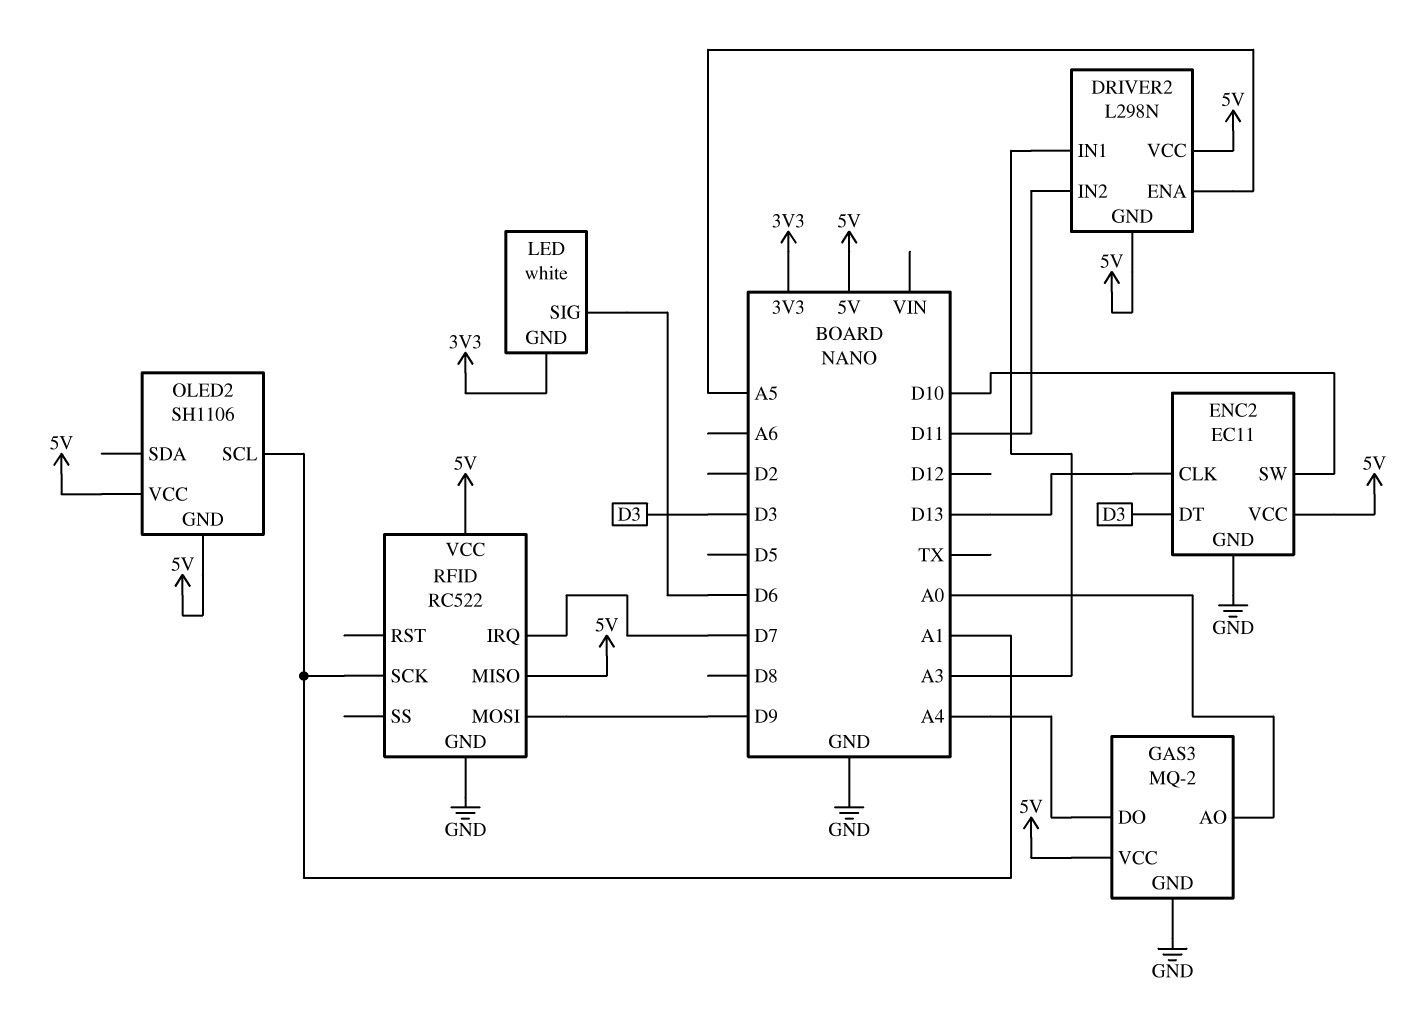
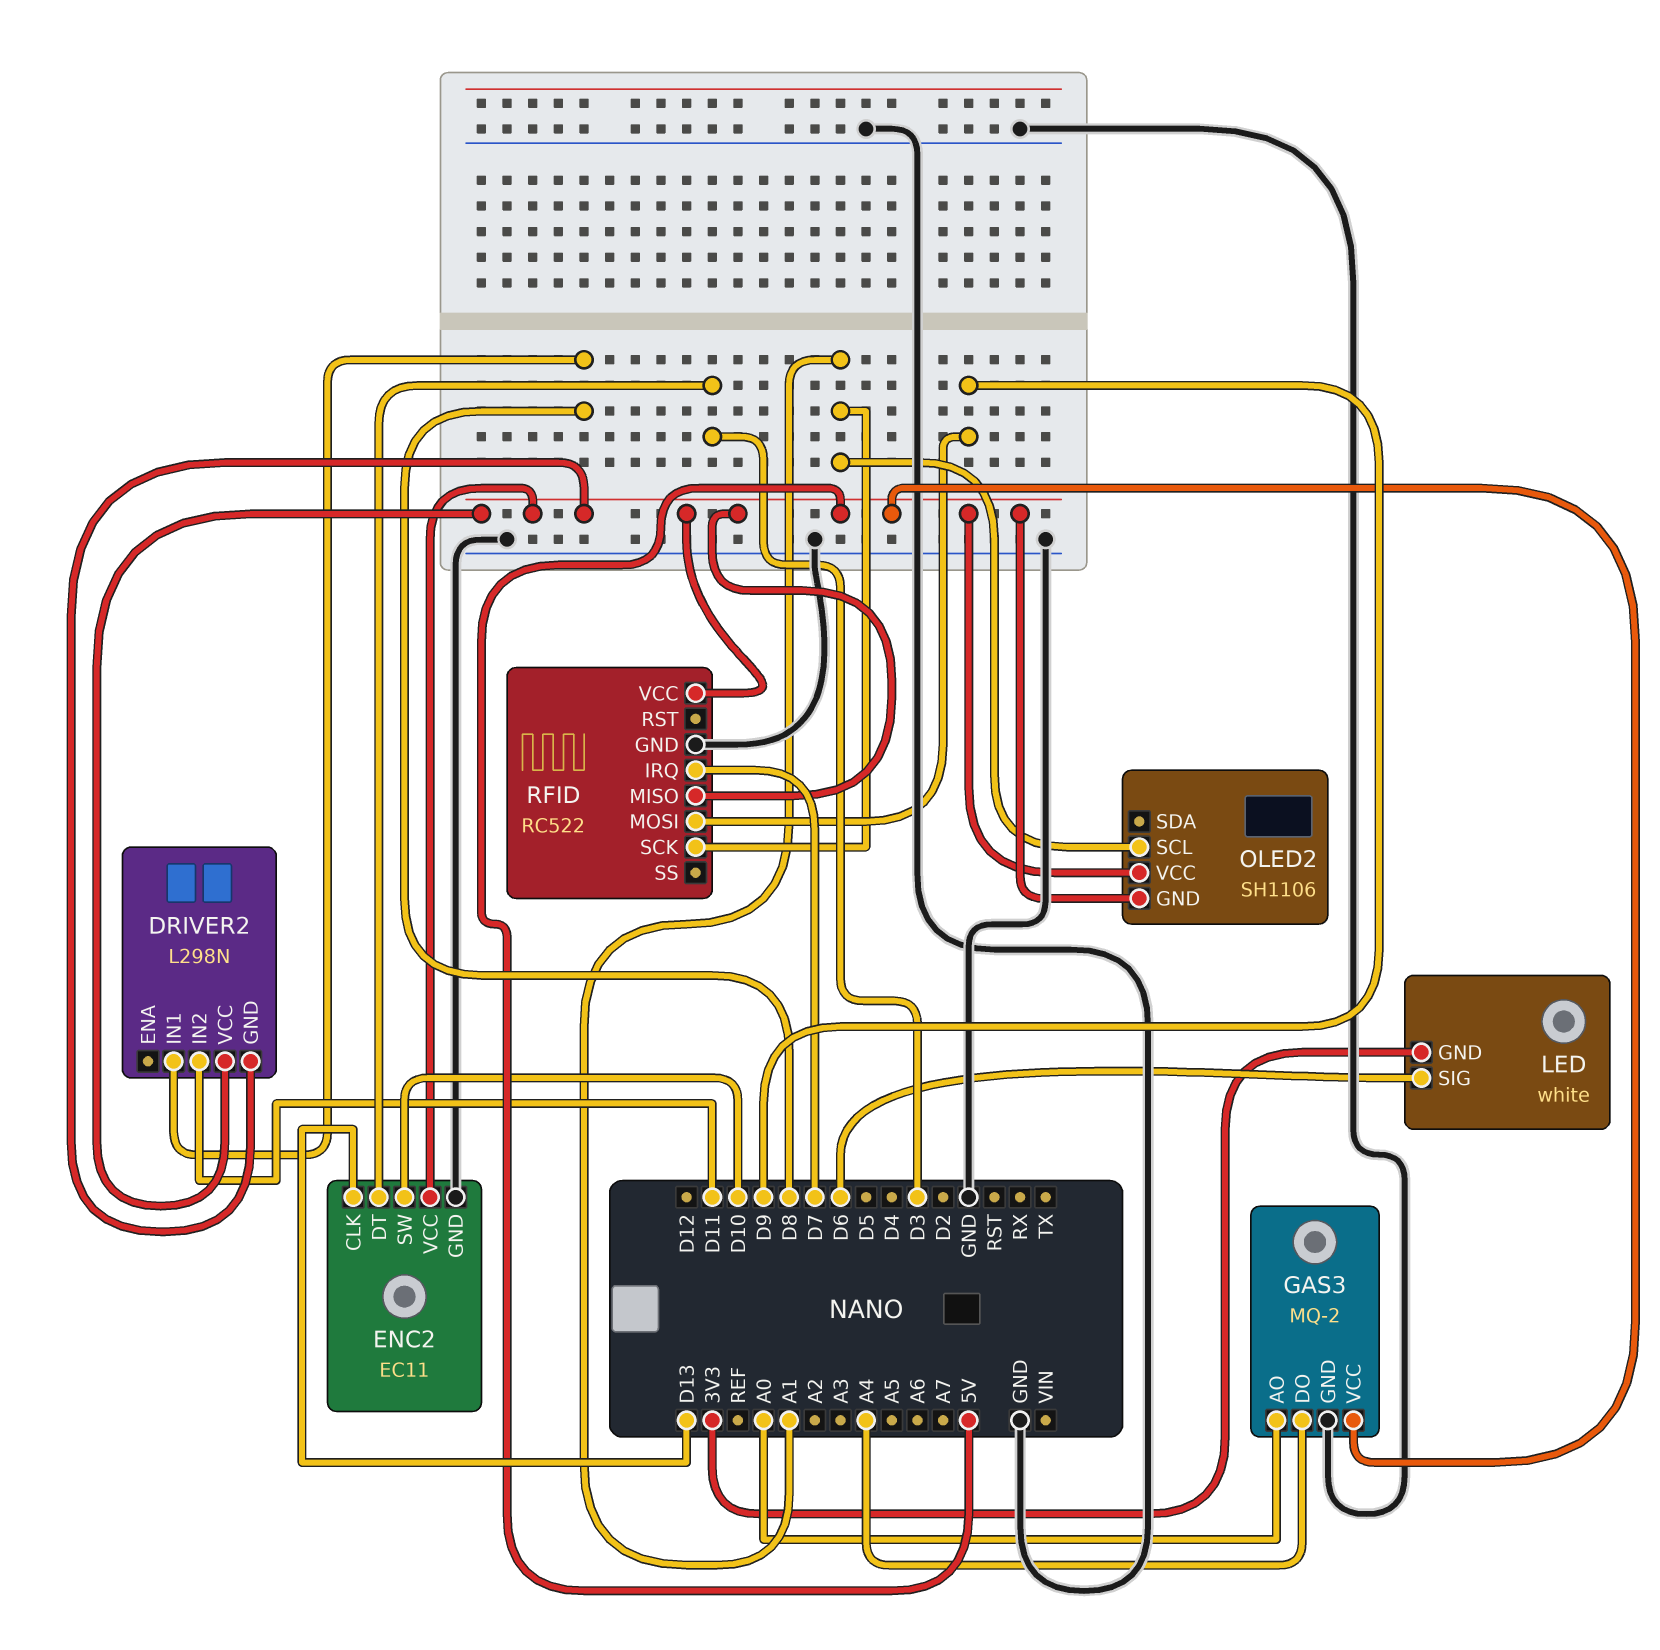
DRIVER2 pin ENA: A5 -> none
DRIVER2 pin IN1: A3 -> D8

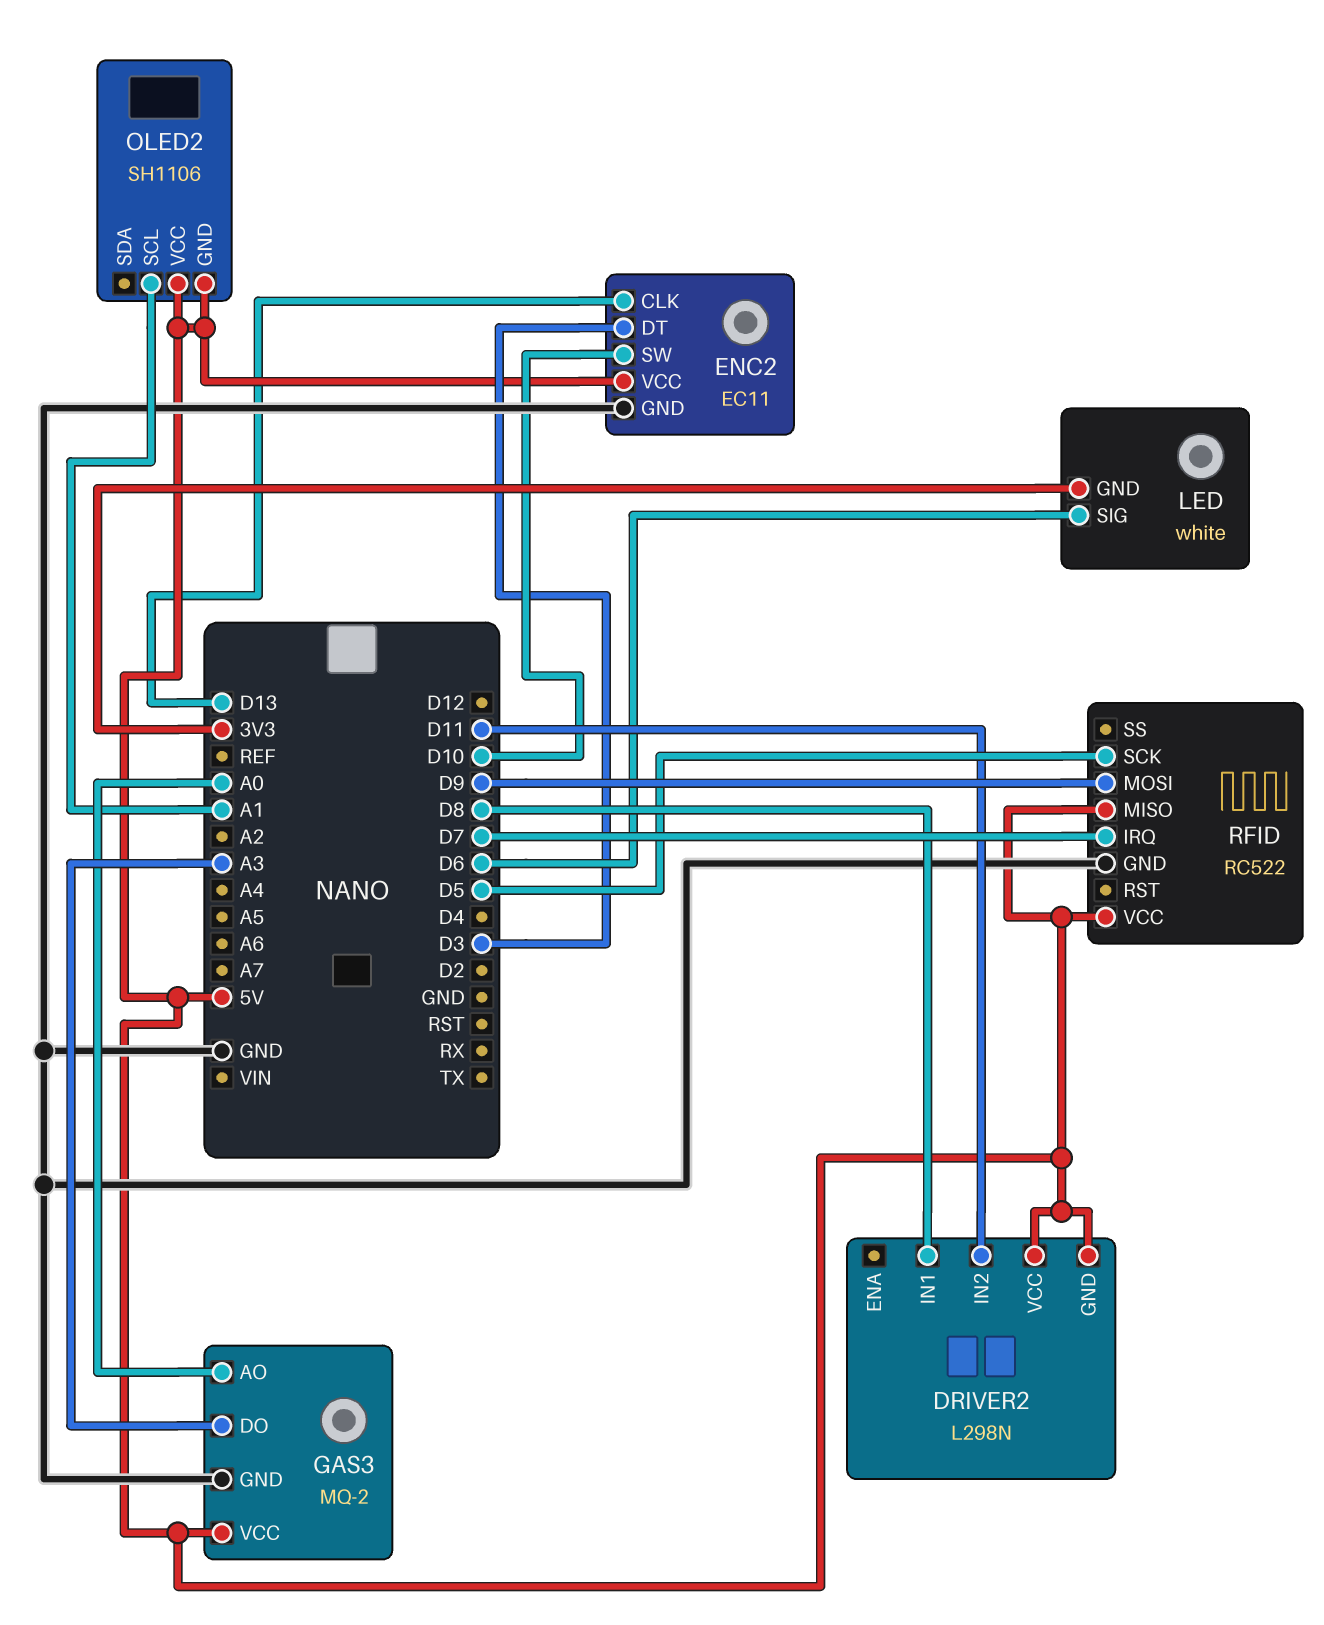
GAS3 pin DO: A4 -> A3
RFID pin SCK: A1 -> D5

